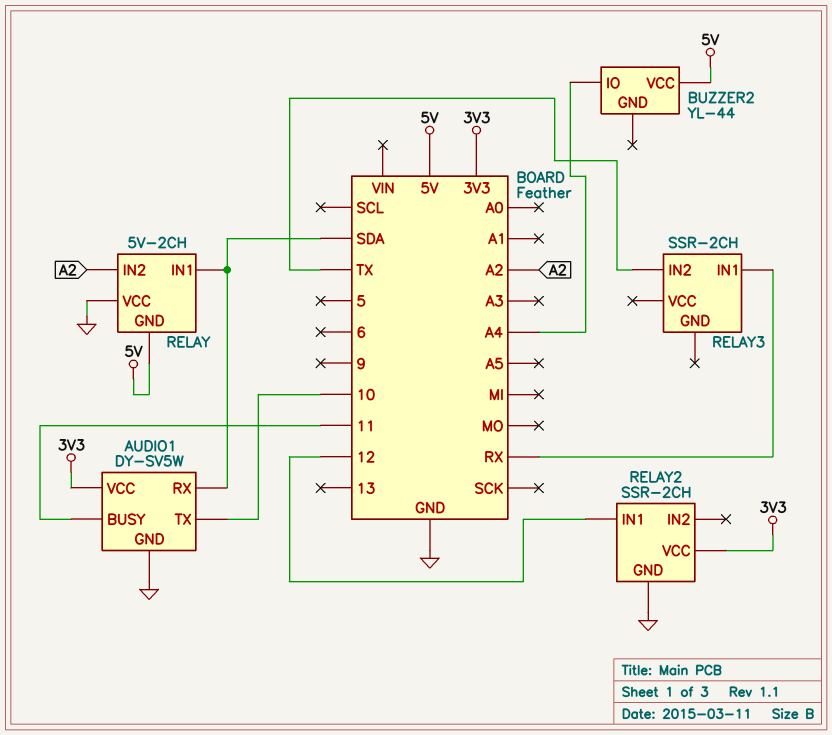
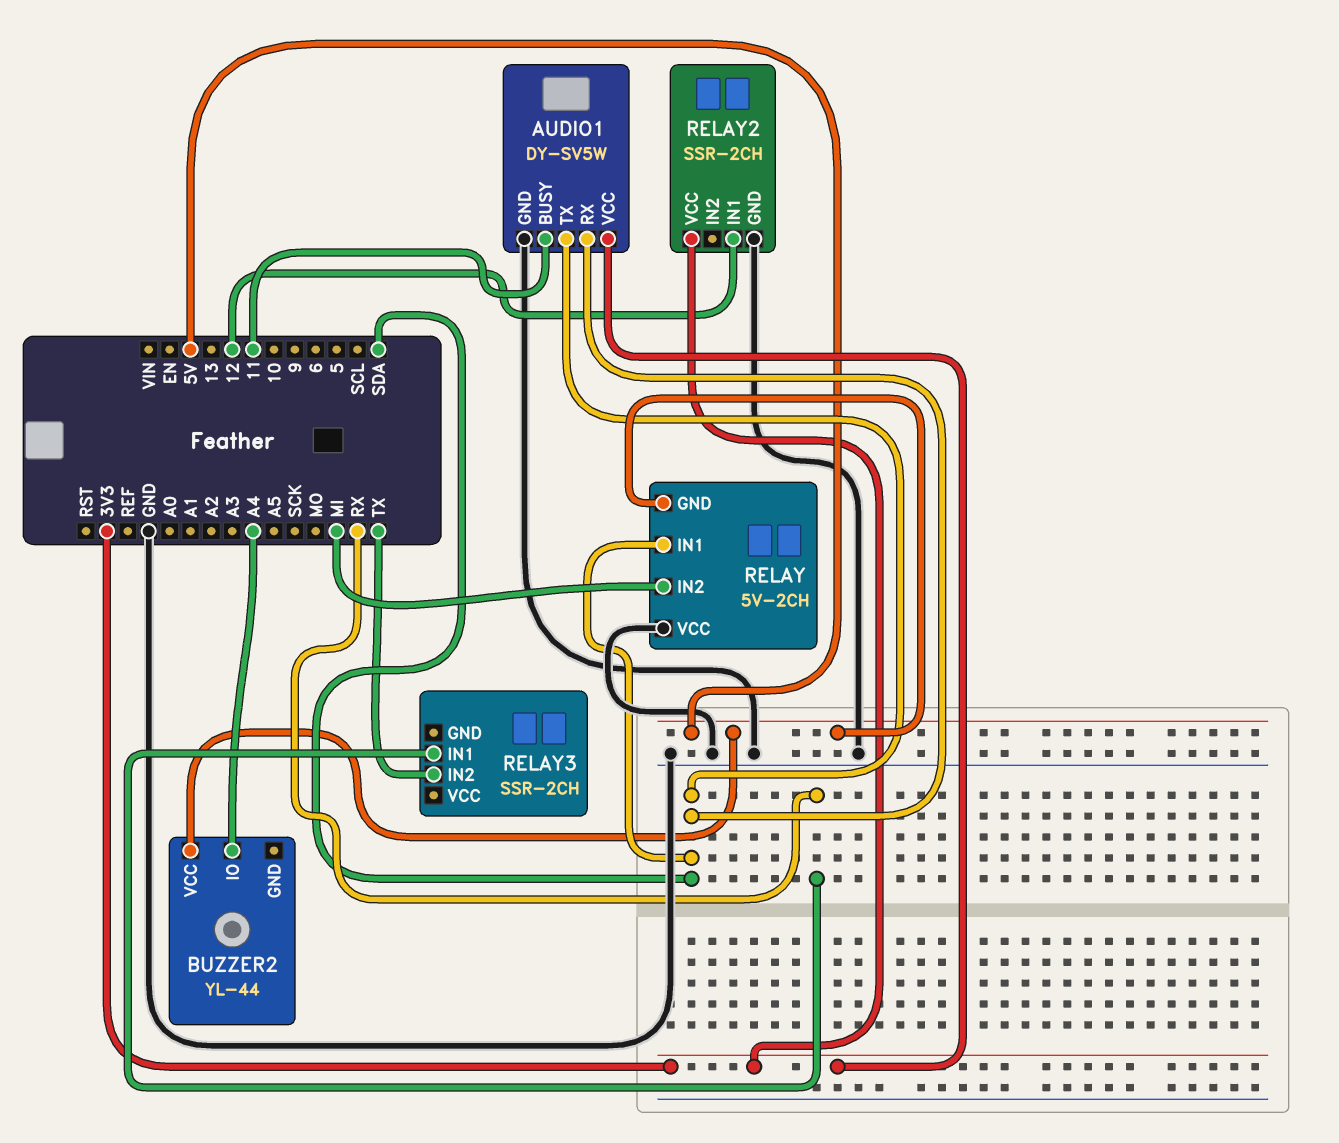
AUDIO1 pin TX: 10 -> SDA
RELAY pin IN2: A2 -> MI

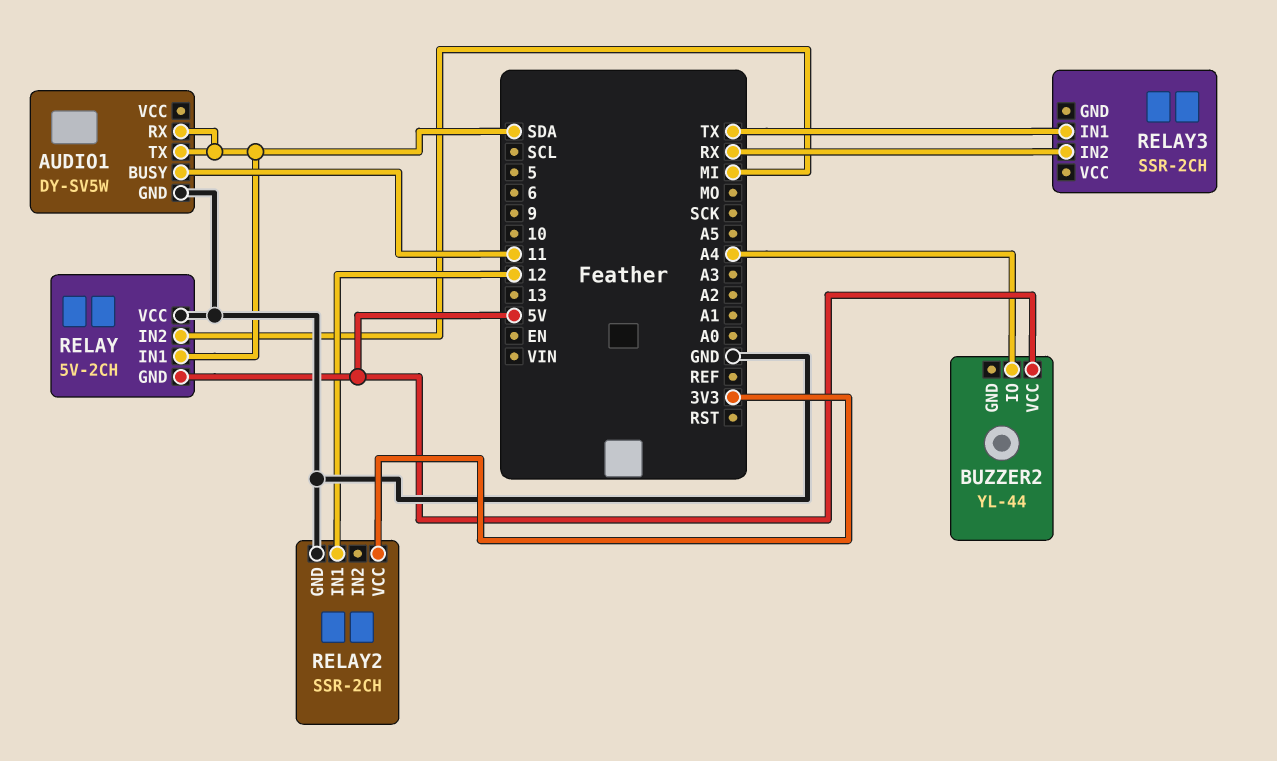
AUDIO1 pin VCC: 3V3 -> none
RELAY3 pin IN1: RX -> TX
RELAY3 pin IN2: TX -> RX

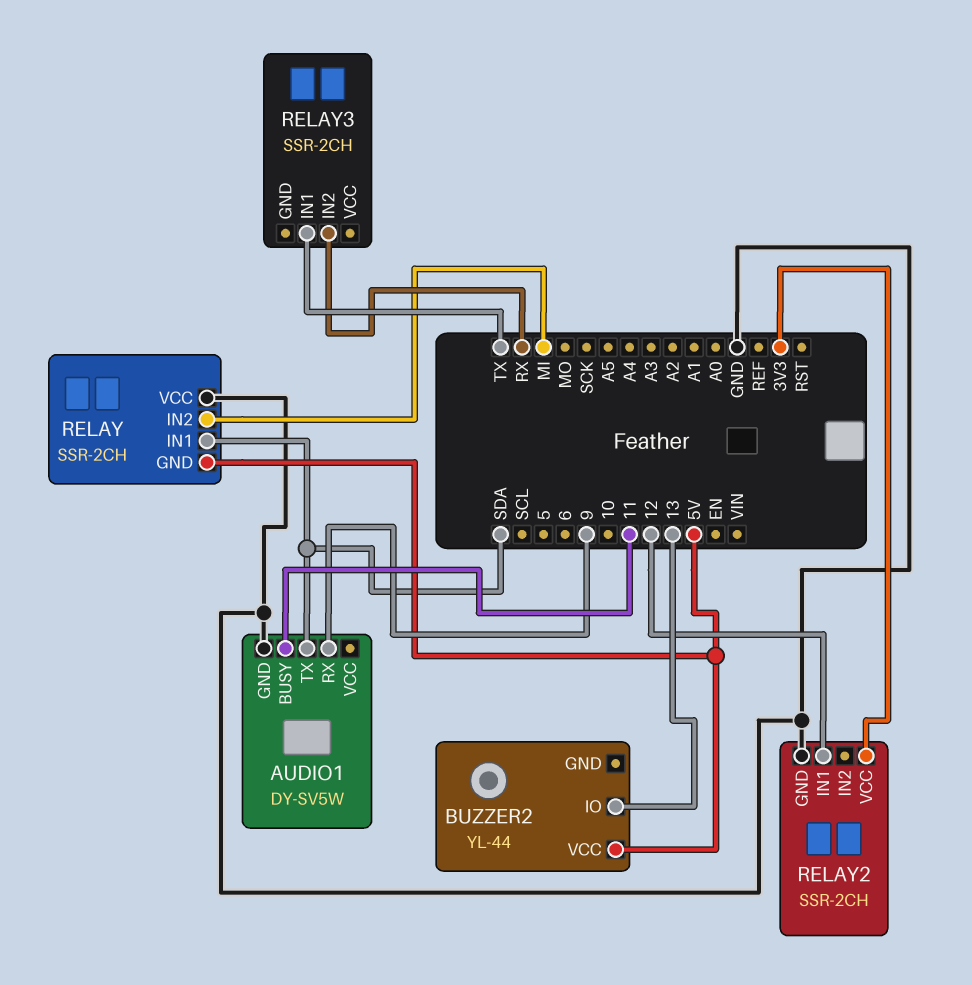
AUDIO1 pin RX: SDA -> 9
BUZZER2 pin IO: A4 -> 13
RELAY: 5V-2CH -> SSR-2CH

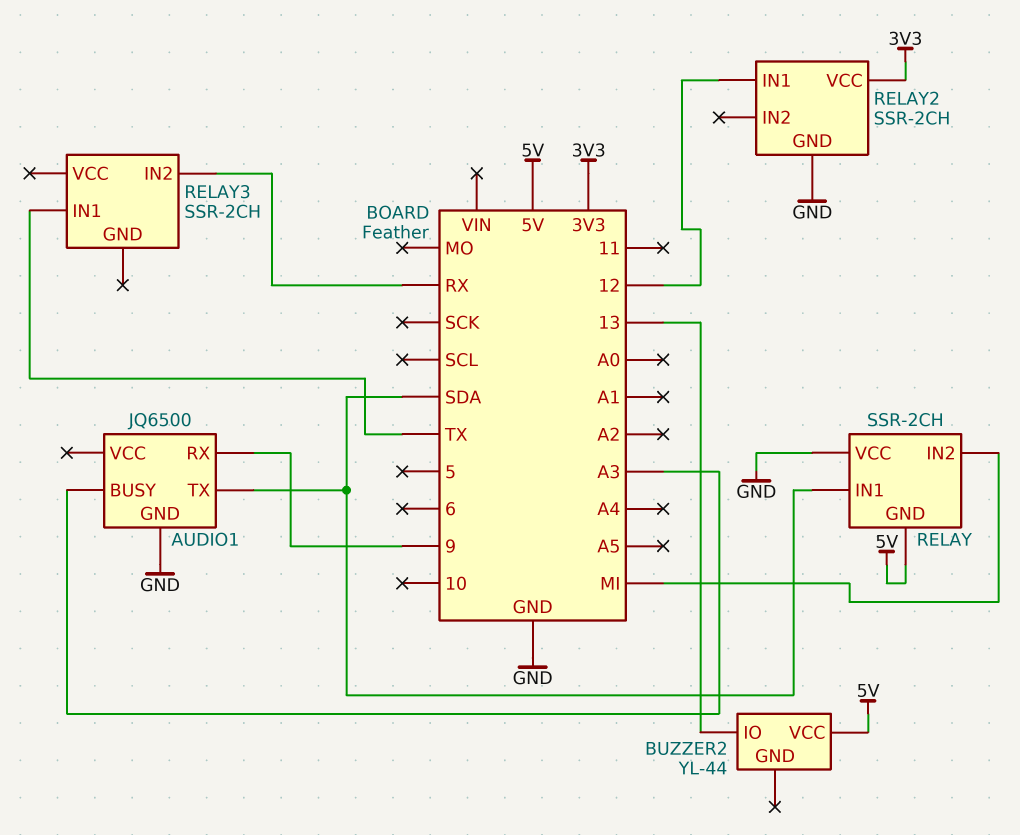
AUDIO1: DY-SV5W -> JQ6500
AUDIO1 pin BUSY: 11 -> A3

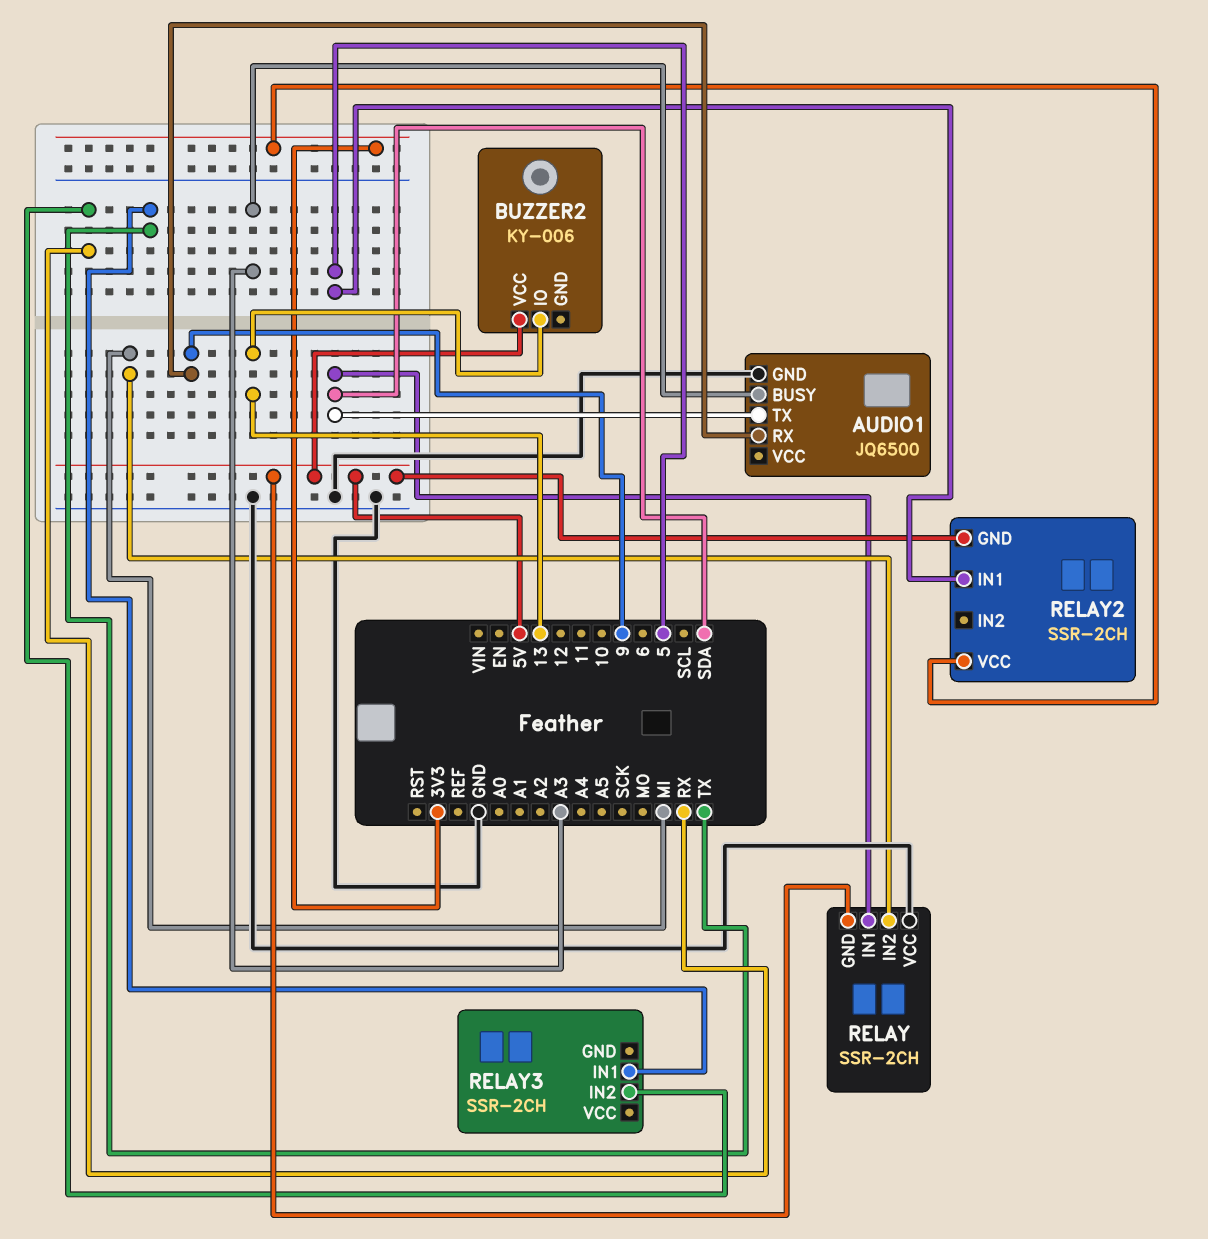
BUZZER2: YL-44 -> KY-006
RELAY2 pin GND: GND -> 5V
RELAY2 pin IN1: 12 -> 5

